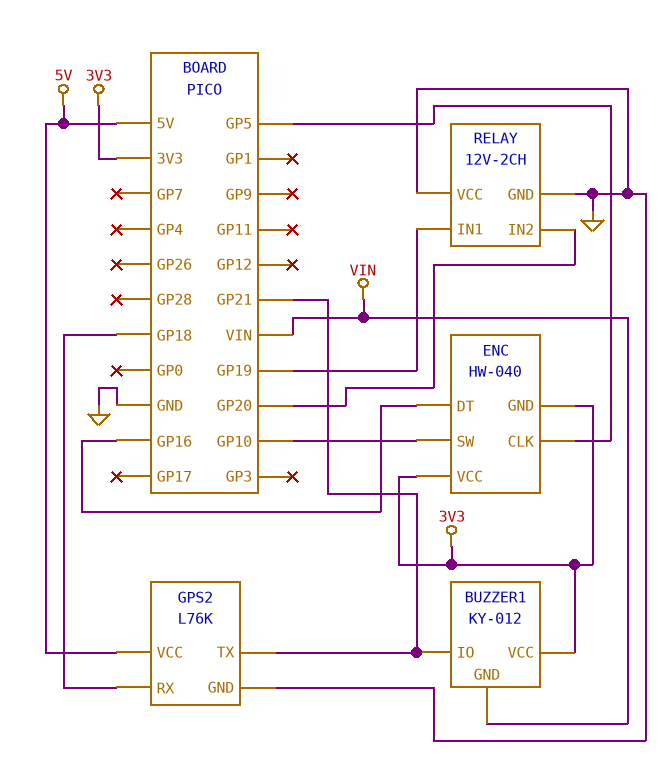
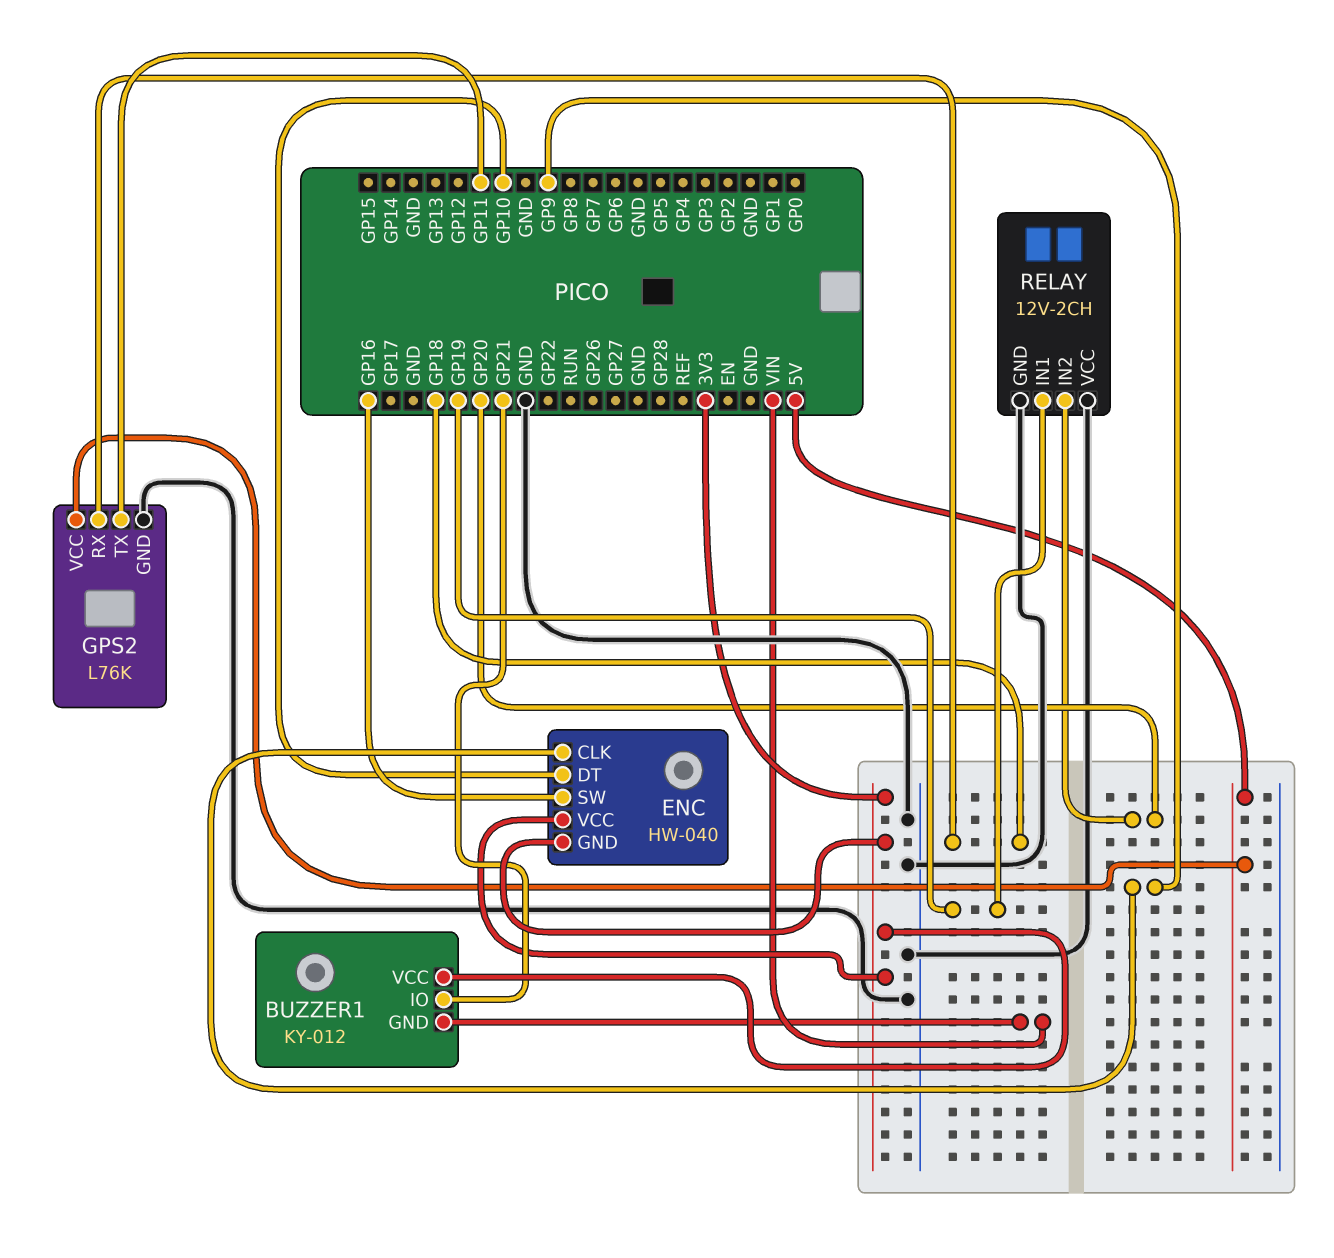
ENC pin CLK: GP5 -> GP9
ENC pin DT: GP16 -> GP10
ENC pin SW: GP10 -> GP16
GPS2 pin TX: GP21 -> GP11

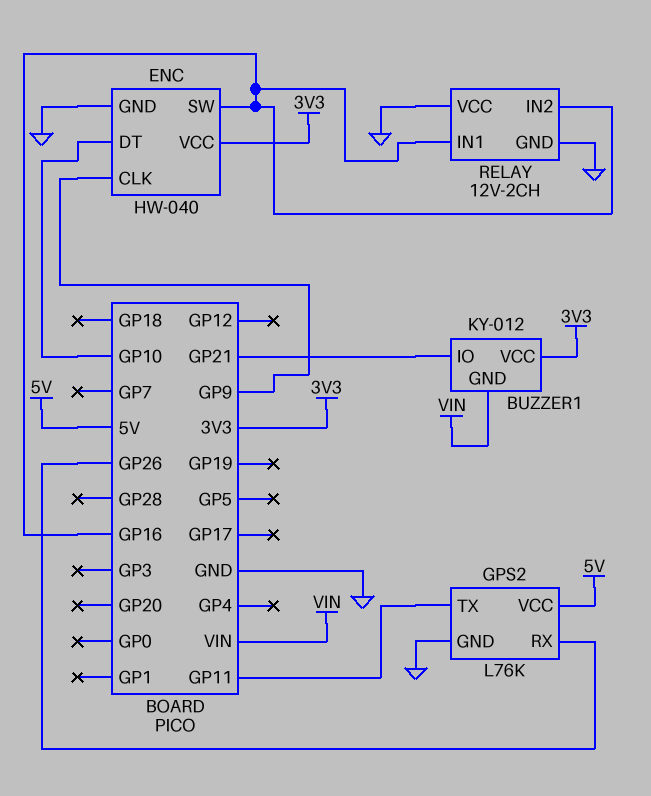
ENC pin GND: 3V3 -> GND
GPS2 pin RX: GP18 -> GP26
RELAY pin IN1: GP19 -> GP16
RELAY pin IN2: GP20 -> GP16

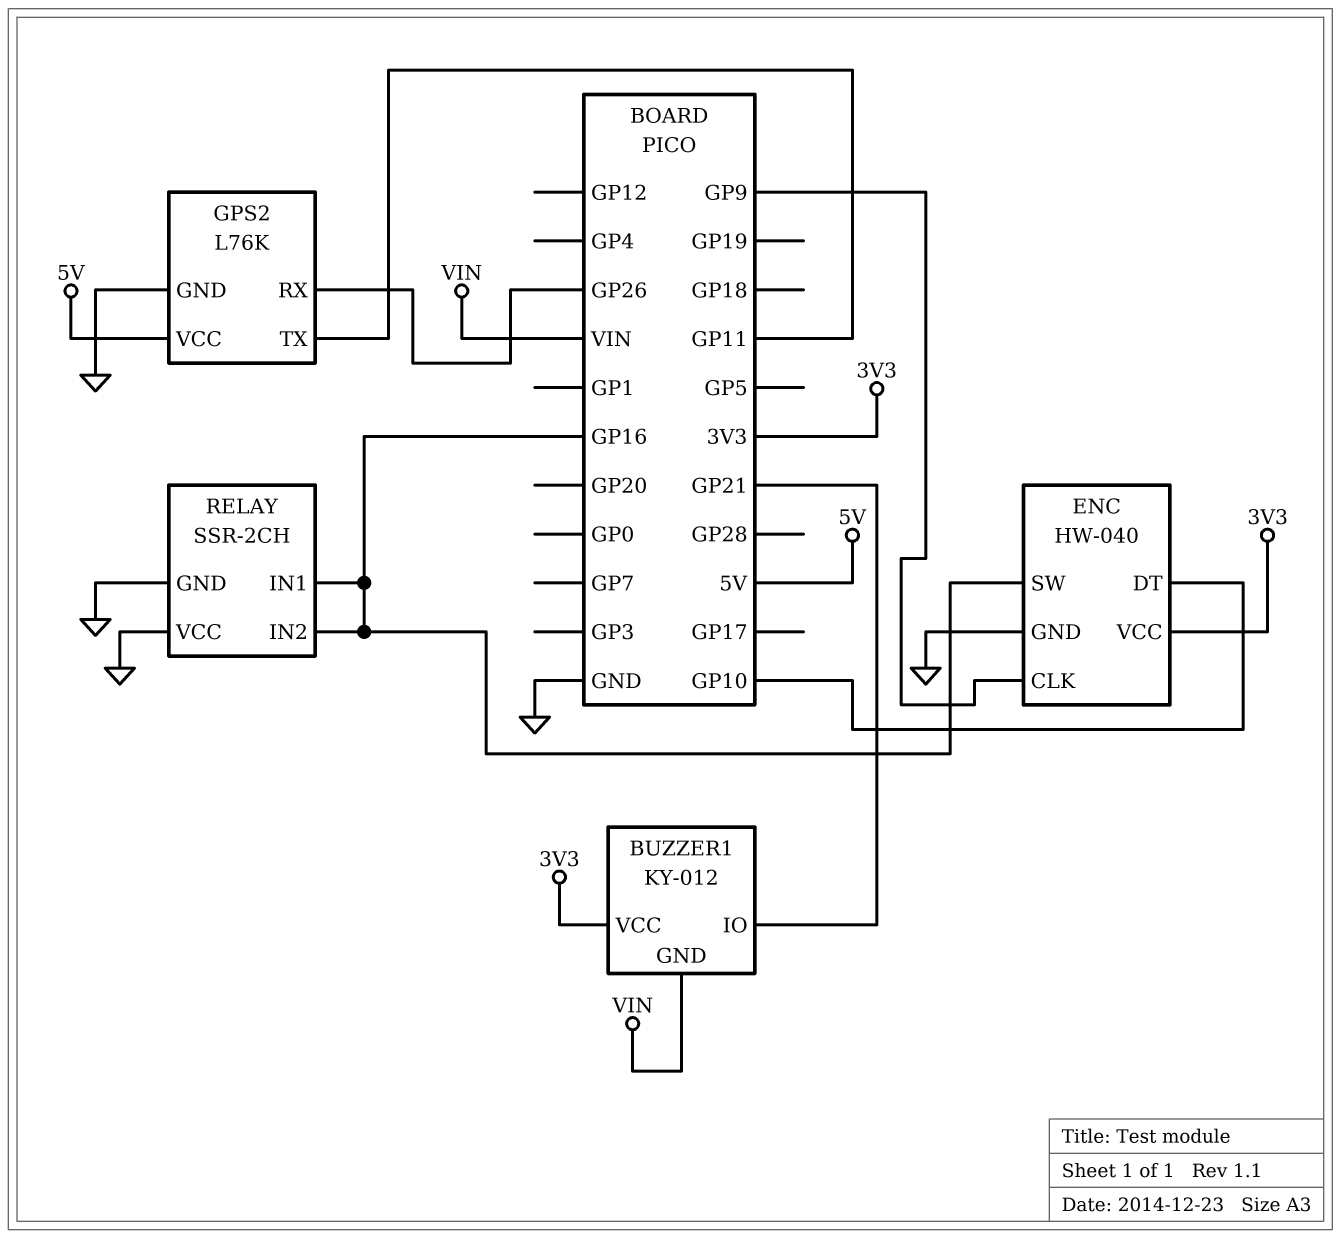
RELAY: 12V-2CH -> SSR-2CH

